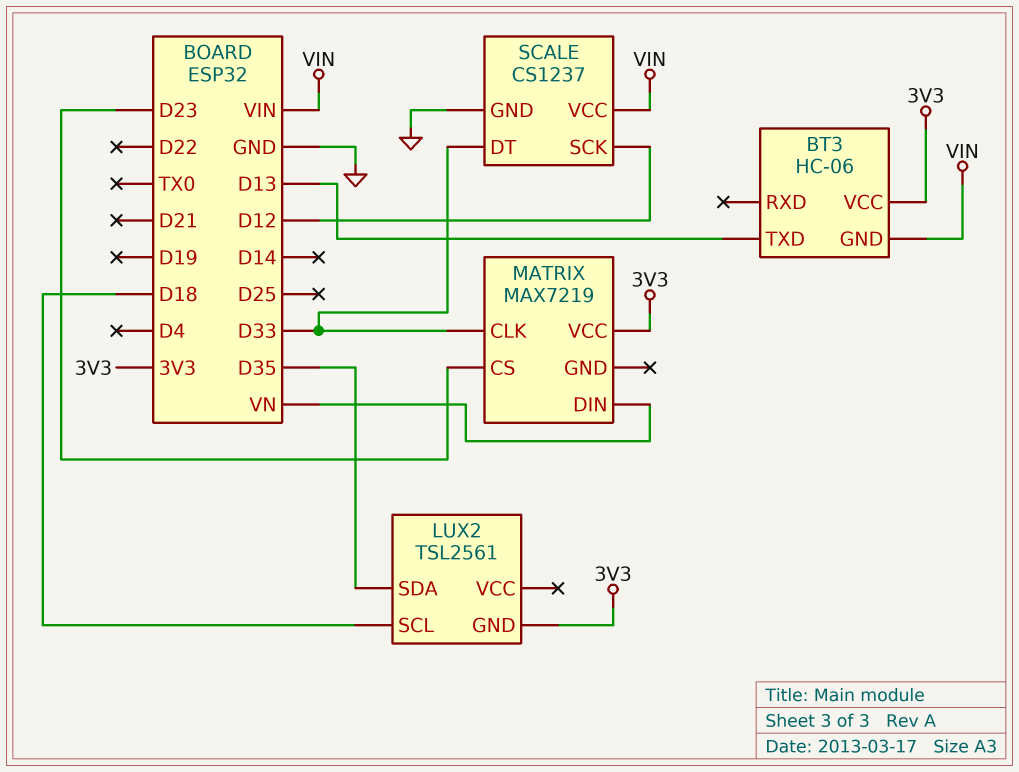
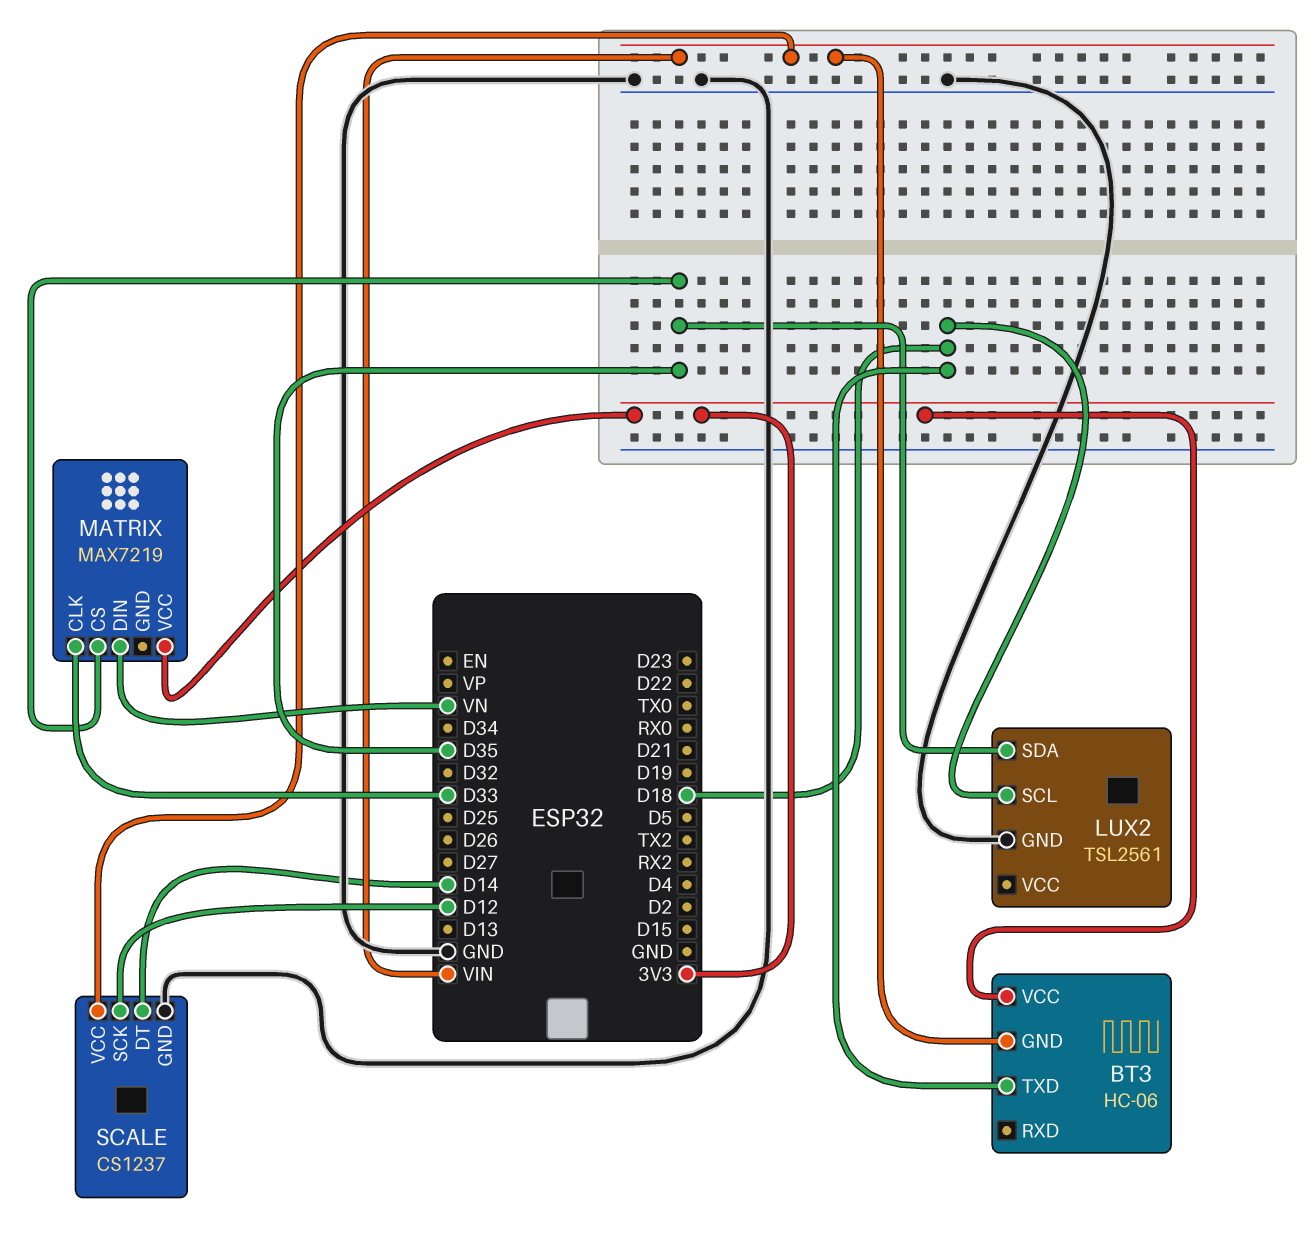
BT3 pin TXD: D13 -> D18
LUX2 pin GND: 3V3 -> GND
MATRIX pin CS: D23 -> D35
SCALE pin DT: D33 -> D14

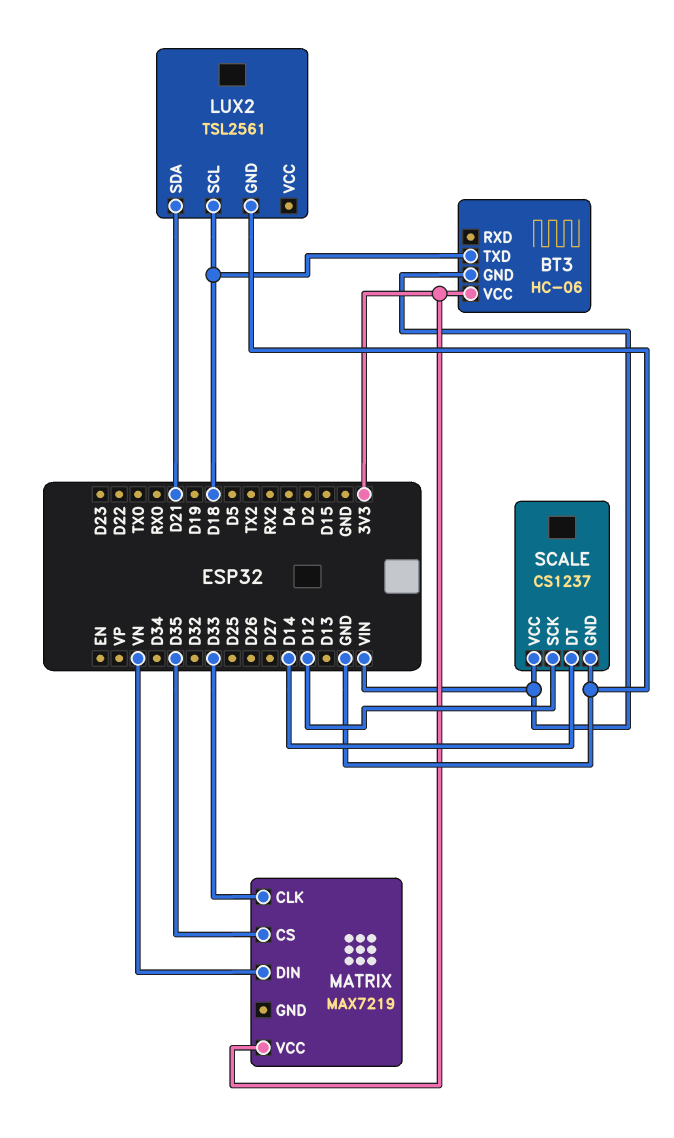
LUX2 pin SDA: D35 -> D21

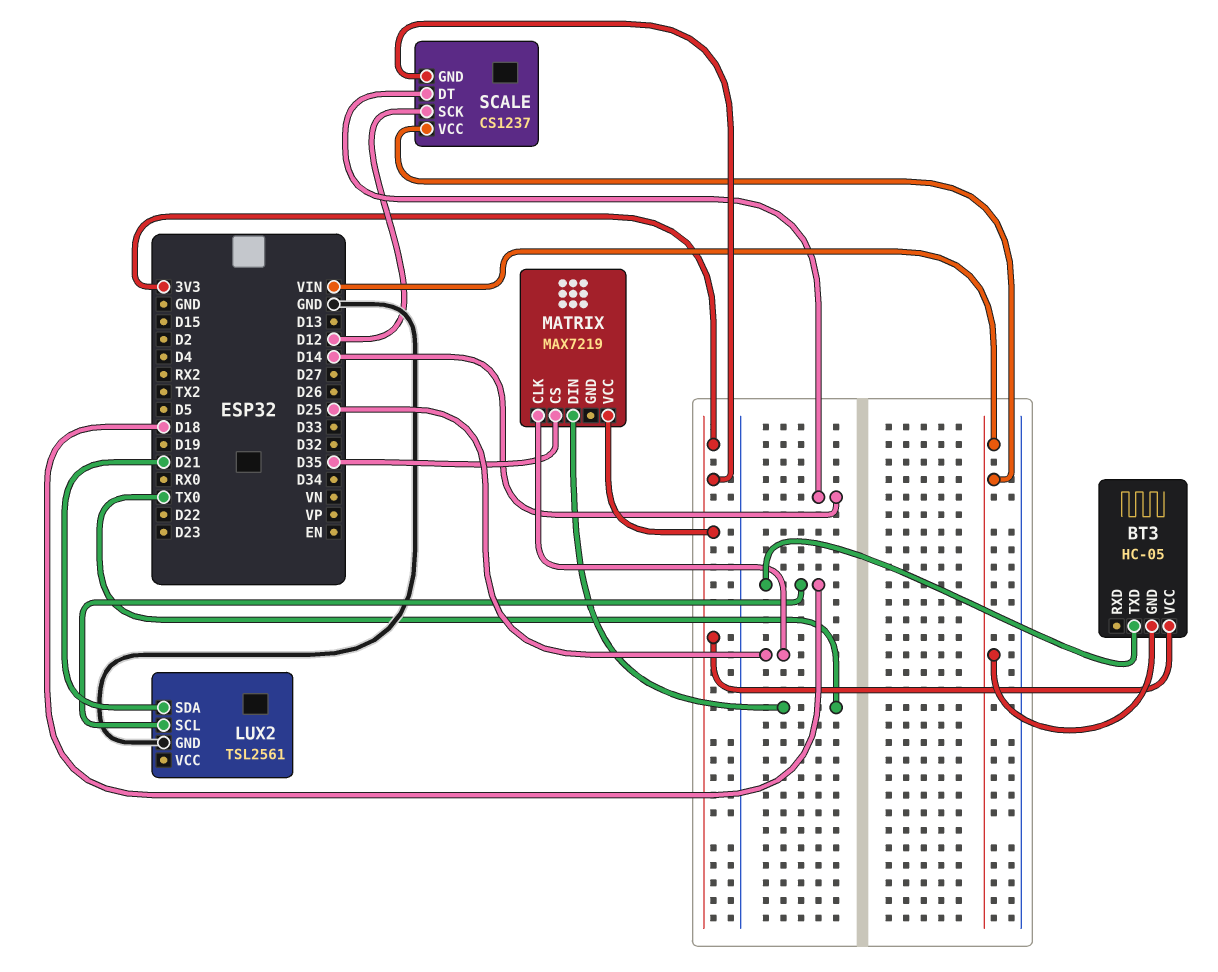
BT3: HC-06 -> HC-05
MATRIX pin CLK: D33 -> D25
MATRIX pin DIN: VN -> TX0
SCALE pin GND: GND -> 3V3

